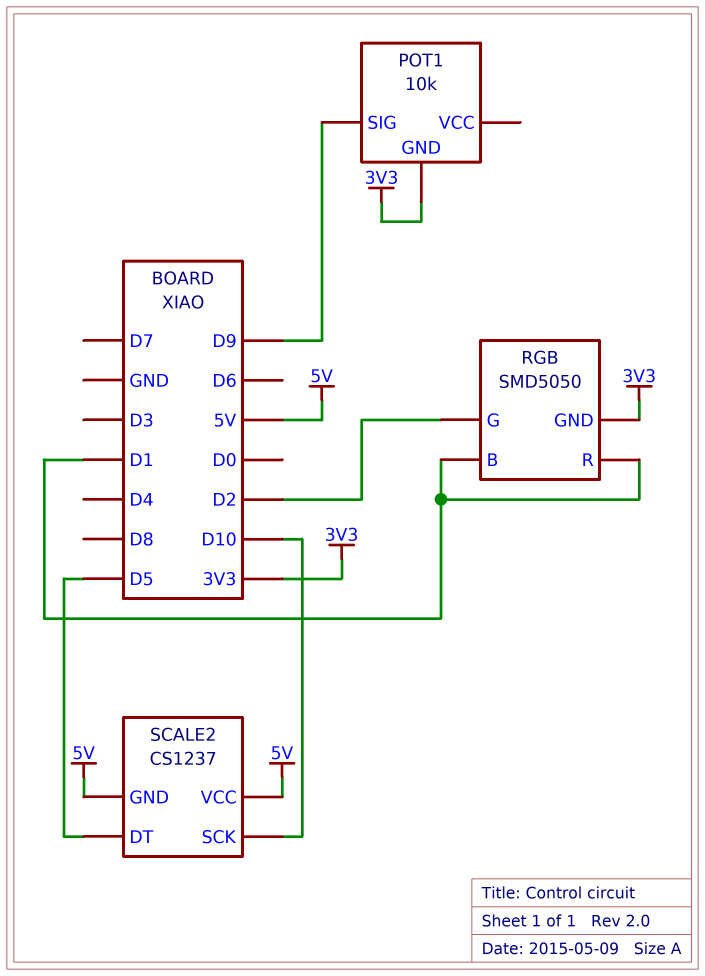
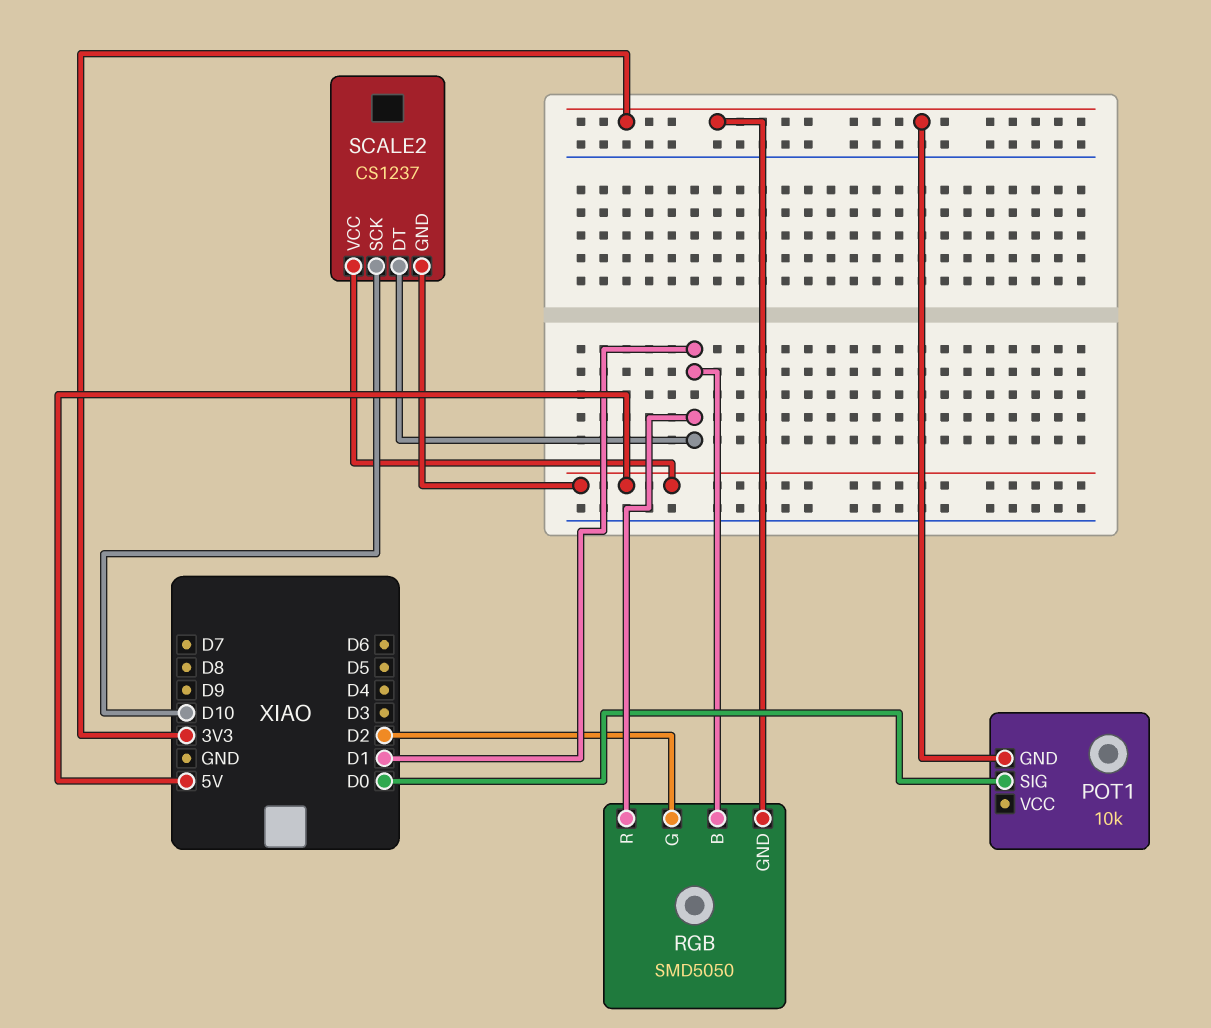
POT1 pin SIG: D9 -> D0
SCALE2 pin DT: D5 -> D1

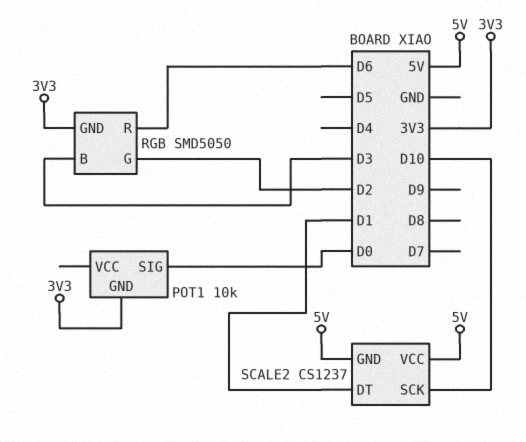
RGB pin B: D1 -> D3
RGB pin R: D1 -> D6

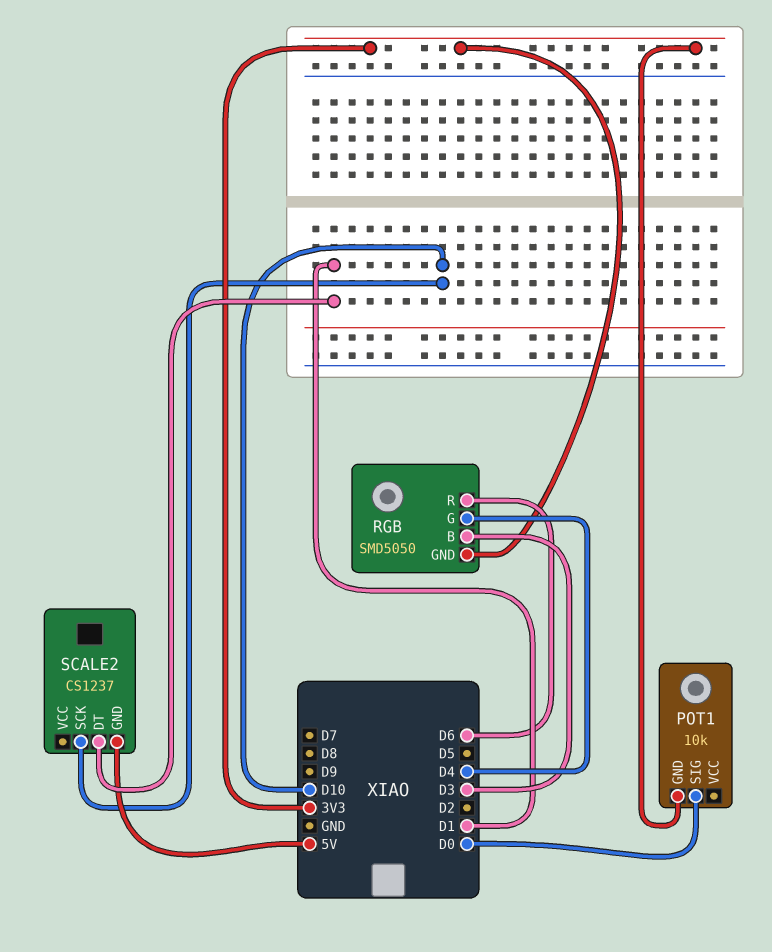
RGB pin G: D2 -> D4
SCALE2 pin VCC: 5V -> none

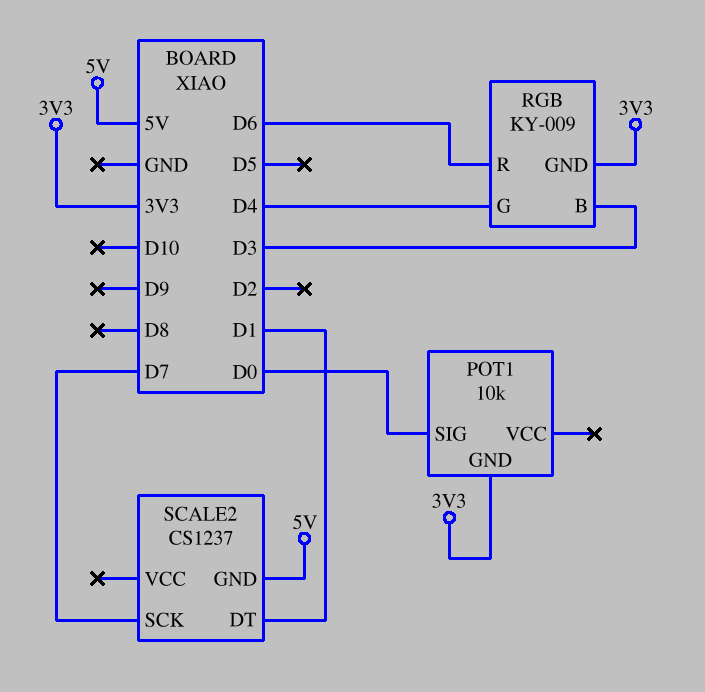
RGB: SMD5050 -> KY-009
SCALE2 pin SCK: D10 -> D7

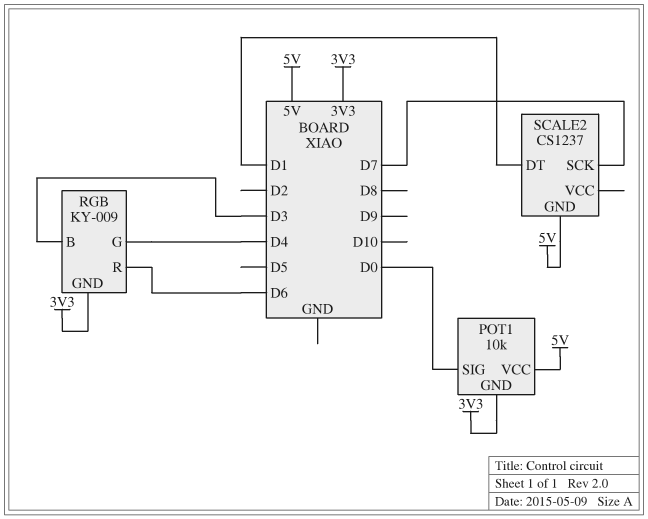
POT1 pin VCC: none -> 5V

